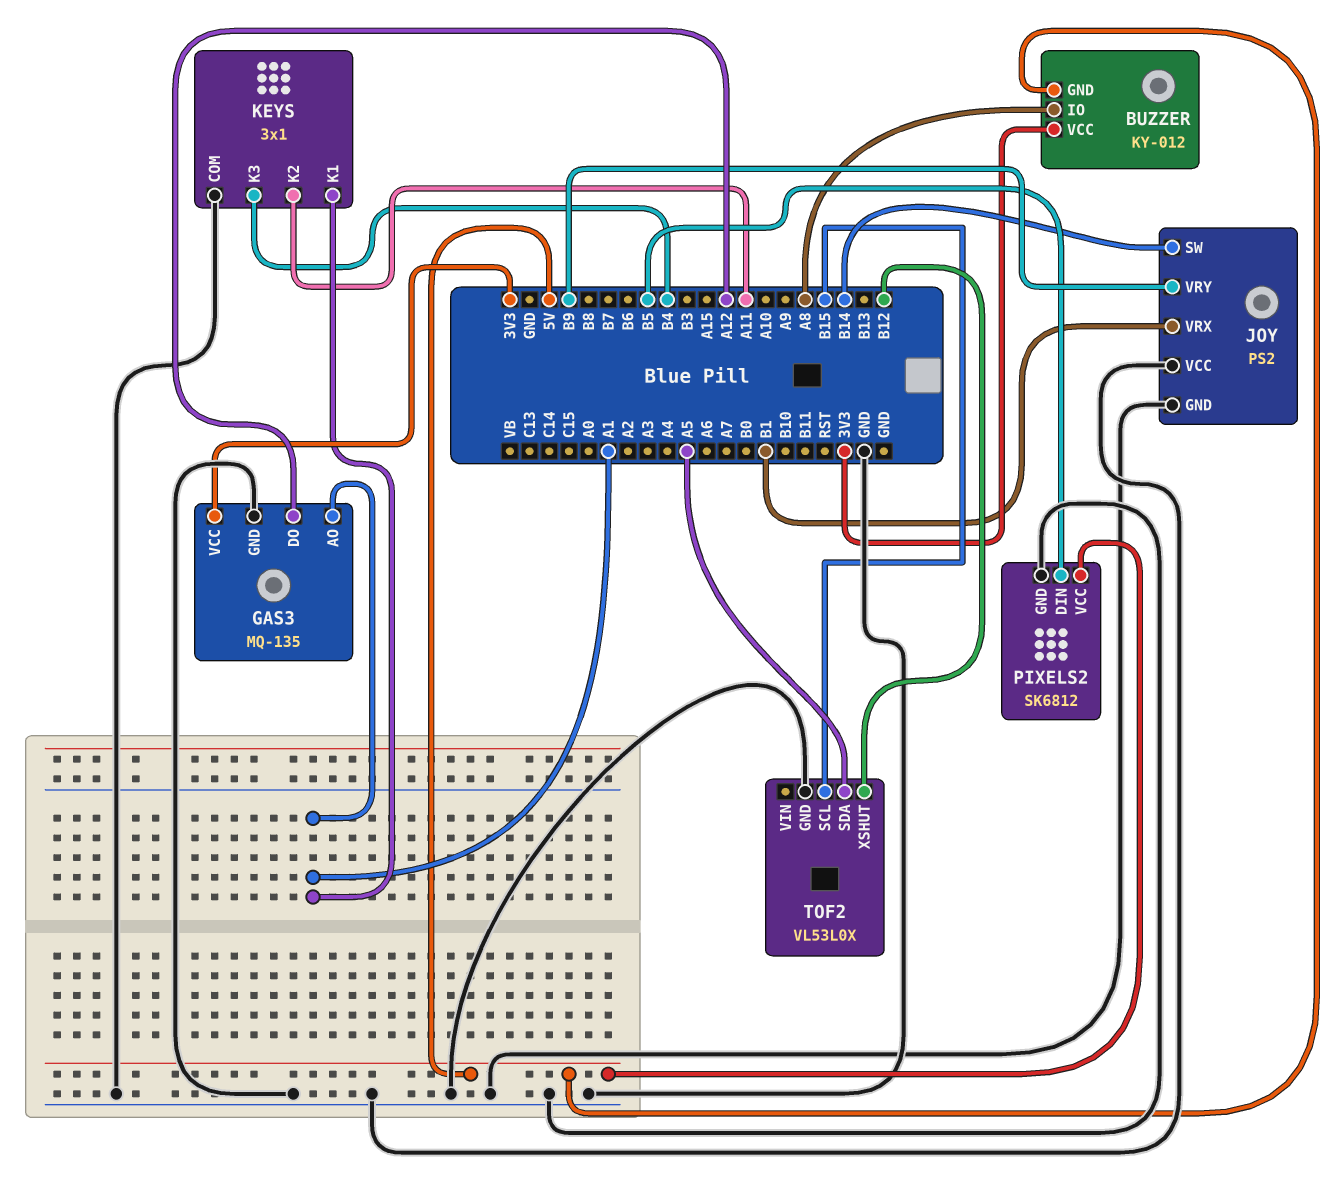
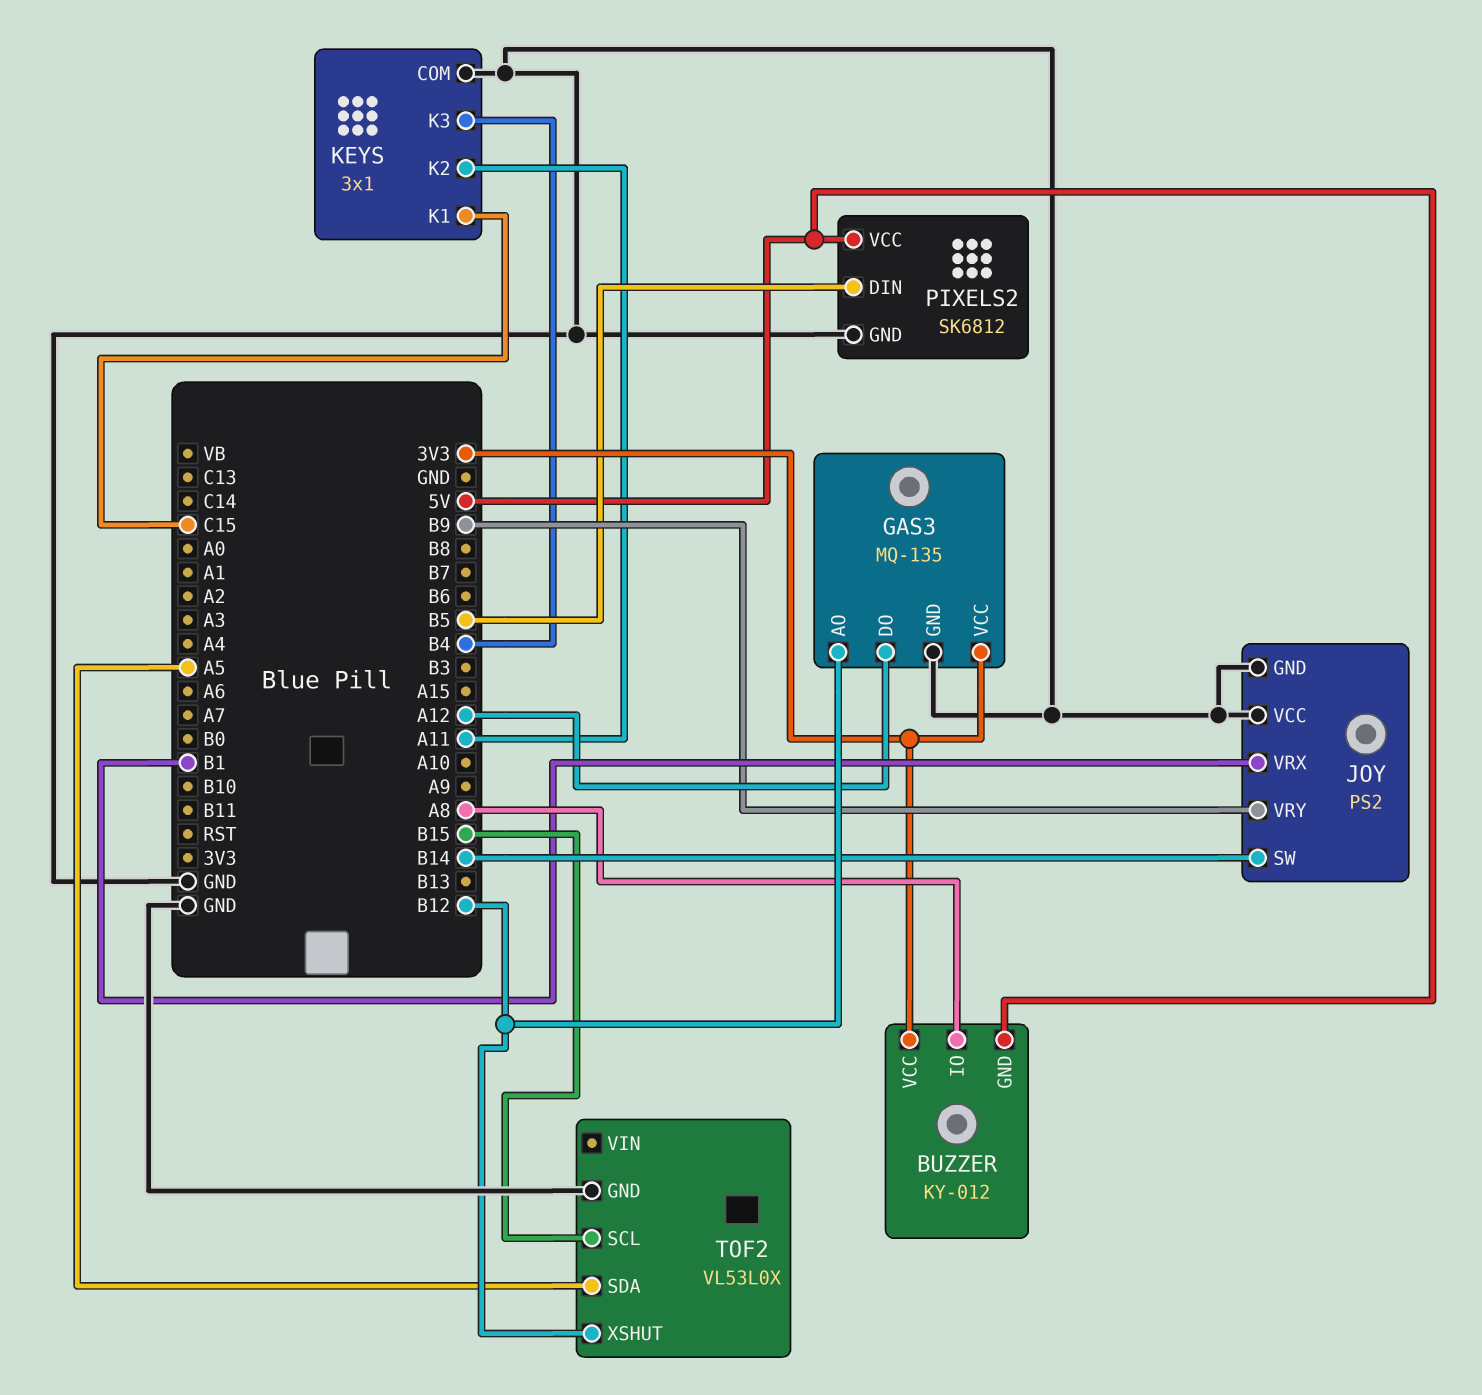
GAS3 pin AO: A1 -> B12
KEYS pin K1: A1 -> C15

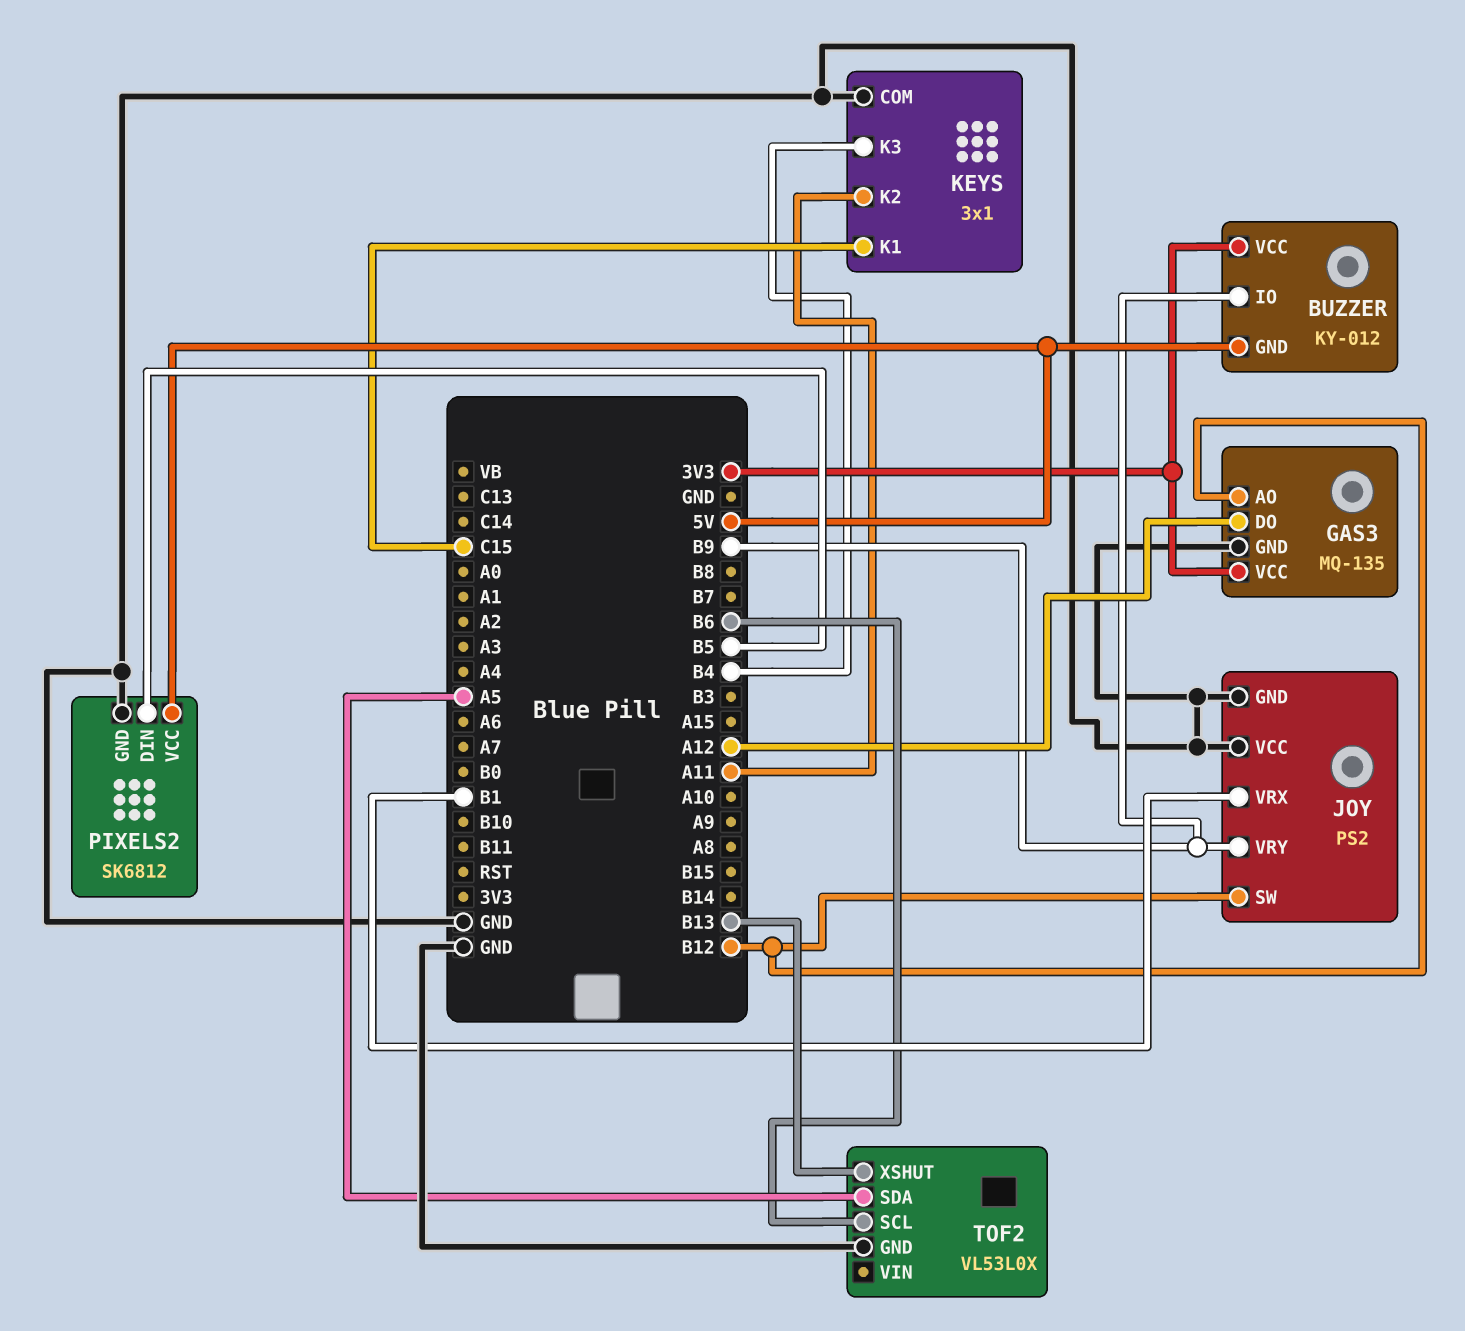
BUZZER pin IO: A8 -> B9
JOY pin SW: B14 -> B12
TOF2 pin SCL: B15 -> B6
TOF2 pin XSHUT: B12 -> B13

